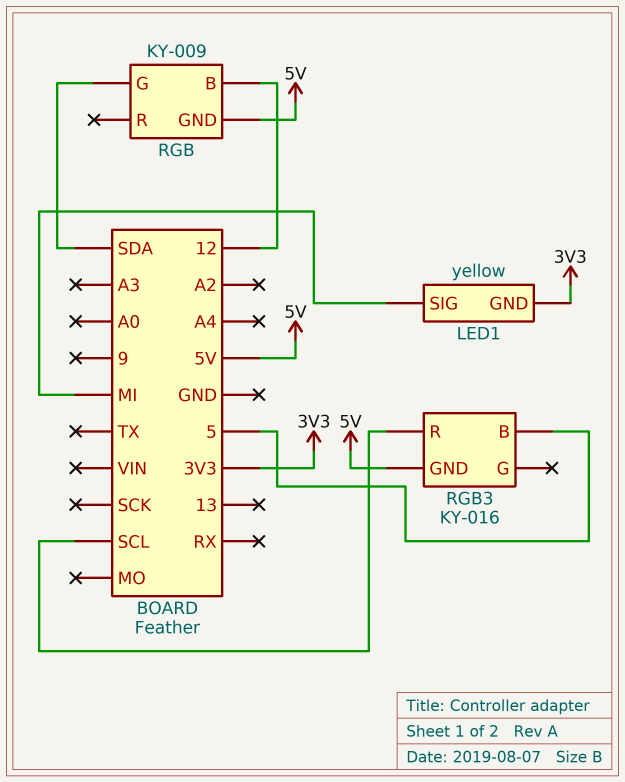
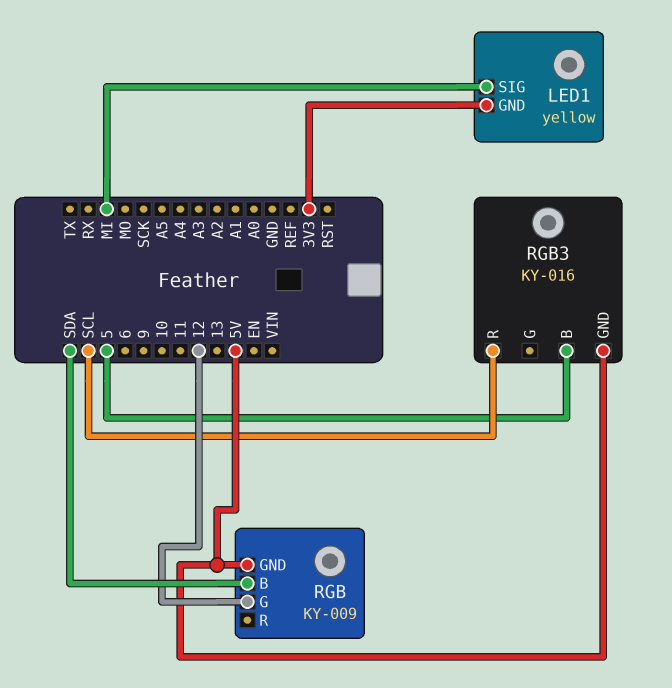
RGB pin B: 12 -> SDA
RGB pin G: SDA -> 12

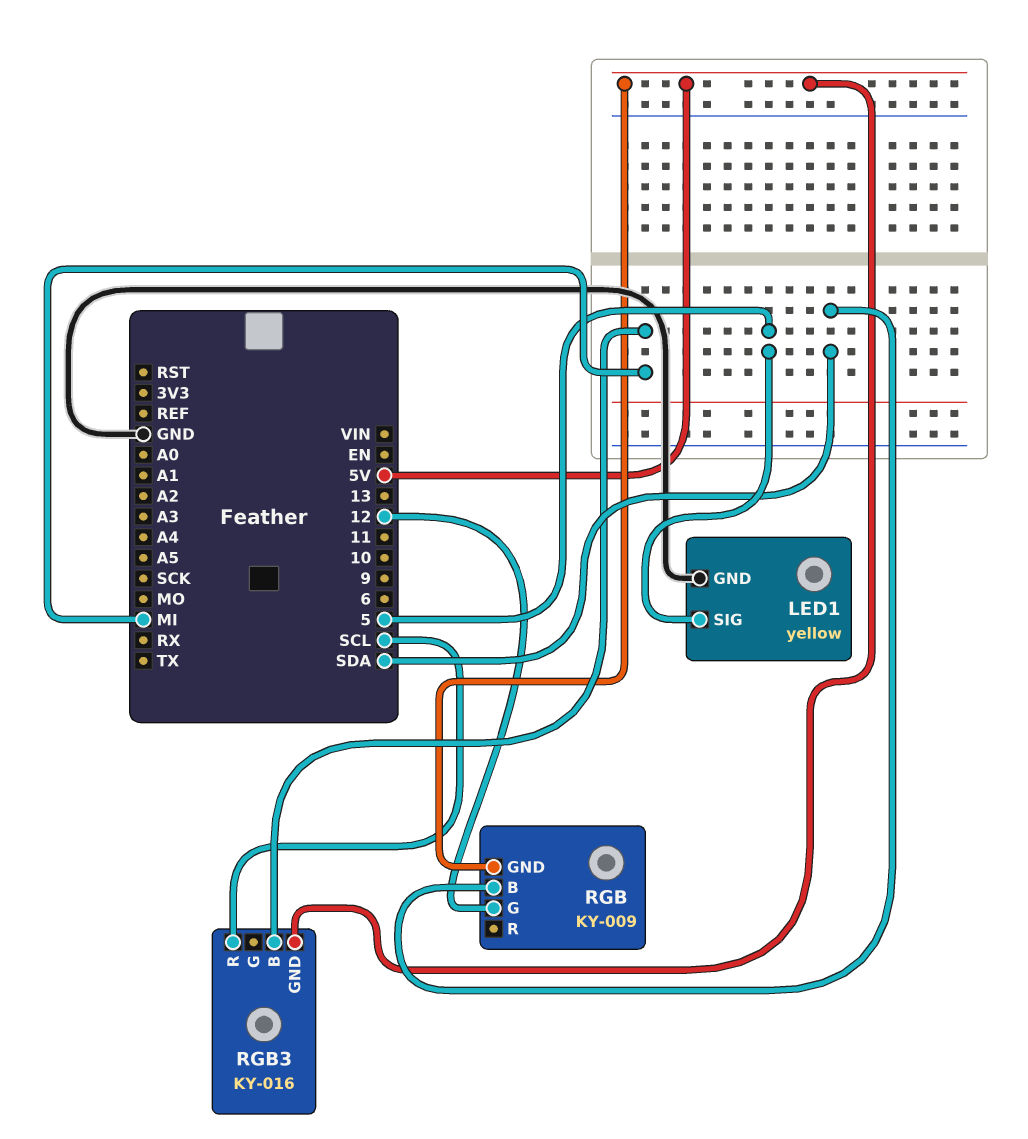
LED1 pin GND: 3V3 -> GND
LED1 pin SIG: MI -> 5
RGB3 pin B: 5 -> MI

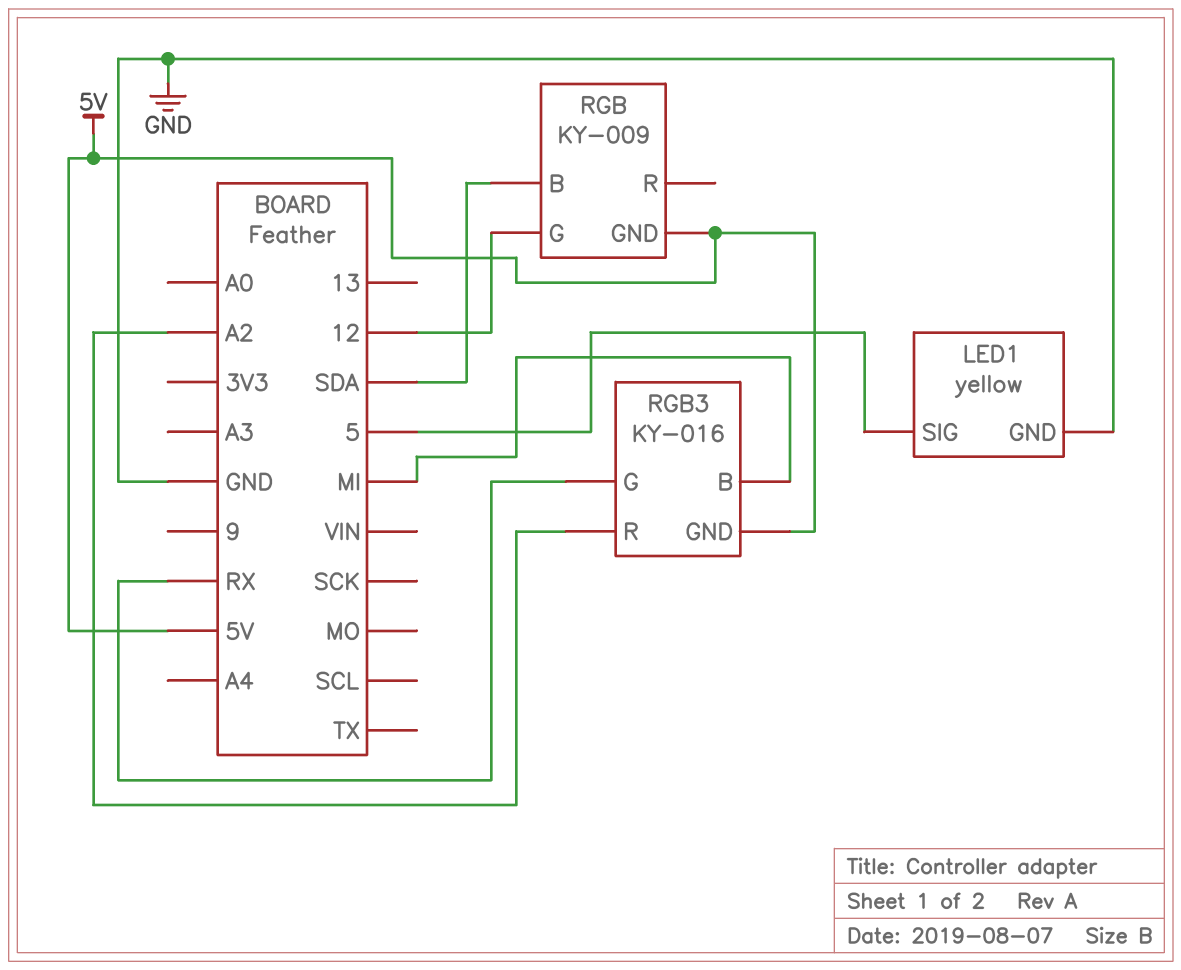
RGB3 pin G: none -> RX
RGB3 pin R: SCL -> A2

